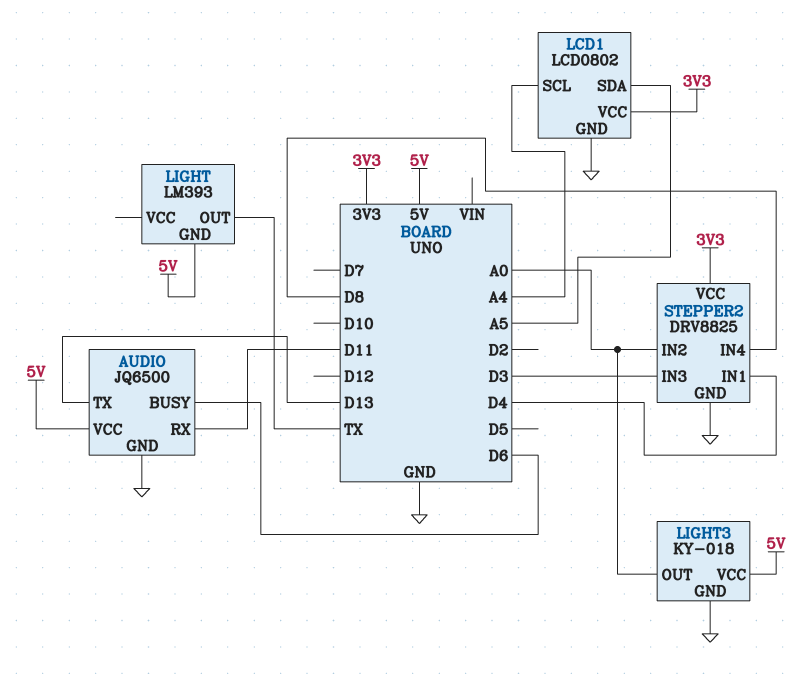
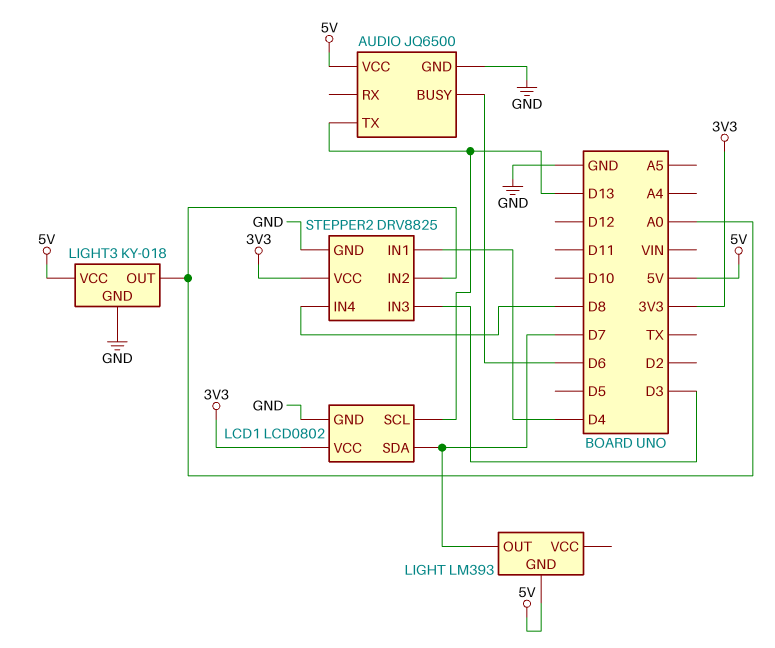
AUDIO pin RX: D11 -> none
LCD1 pin SCL: A4 -> D13
LCD1 pin SDA: A5 -> D7
LIGHT pin OUT: TX -> D7

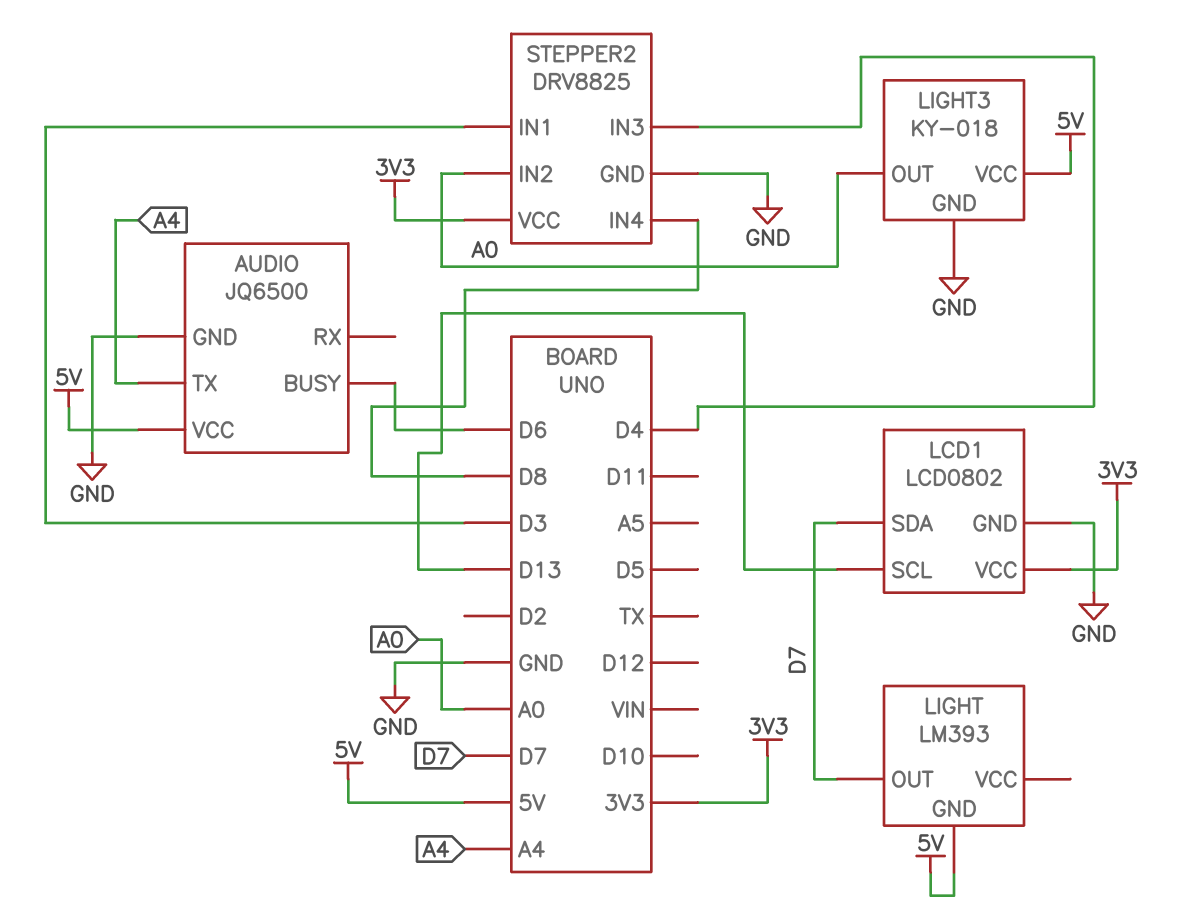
AUDIO pin TX: D13 -> A4
STEPPER2 pin IN1: D4 -> D3
STEPPER2 pin IN3: D3 -> D4

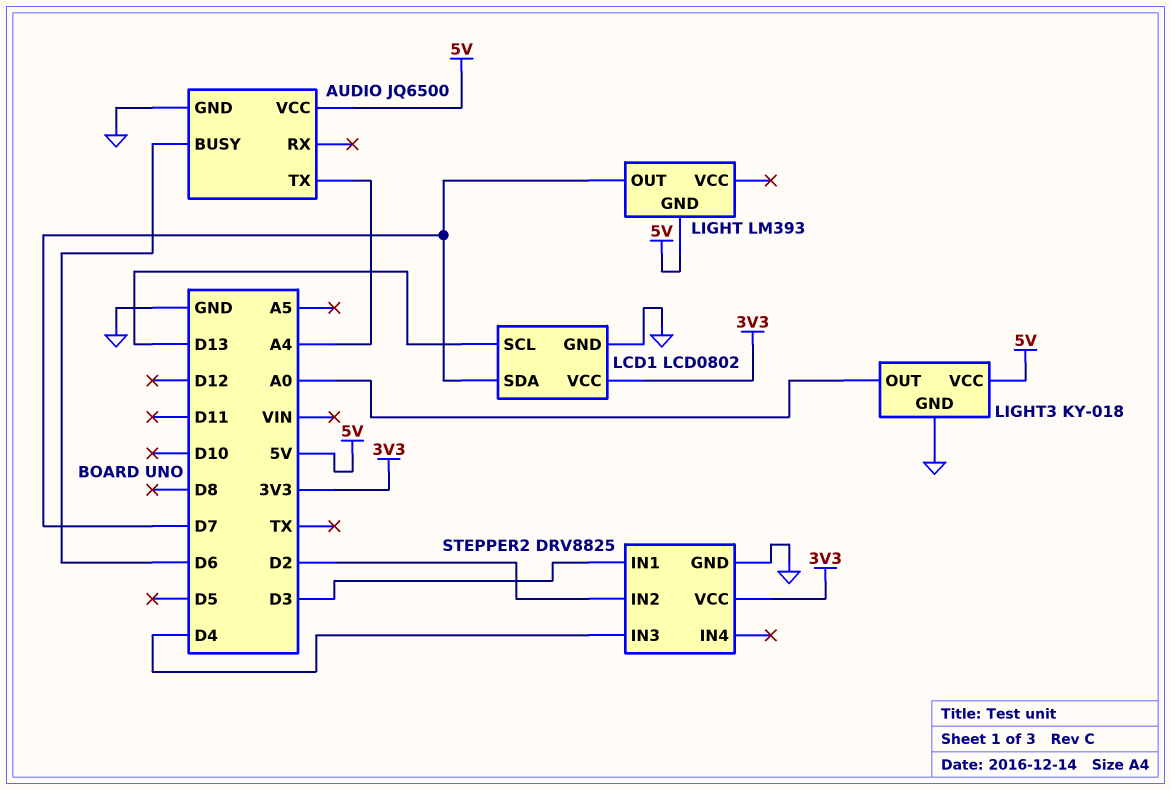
STEPPER2 pin IN2: A0 -> D2
STEPPER2 pin IN4: D8 -> none

